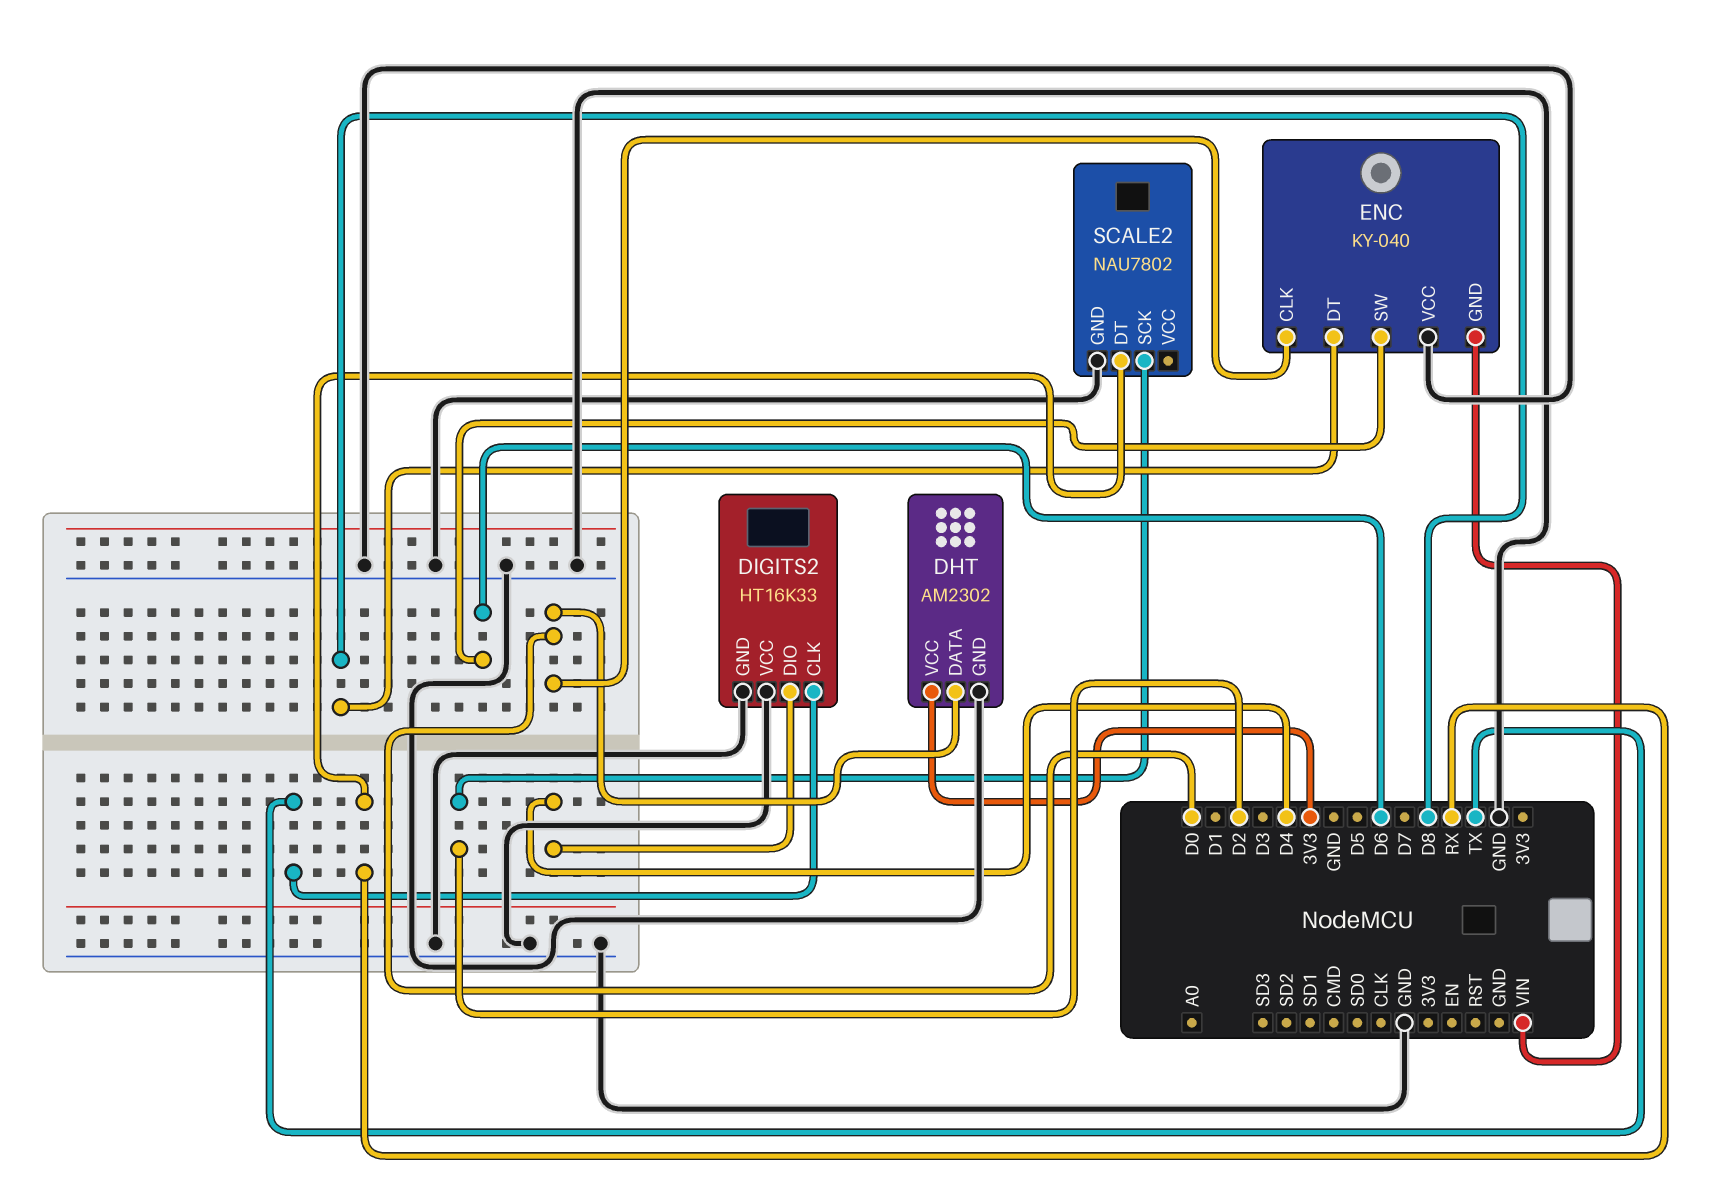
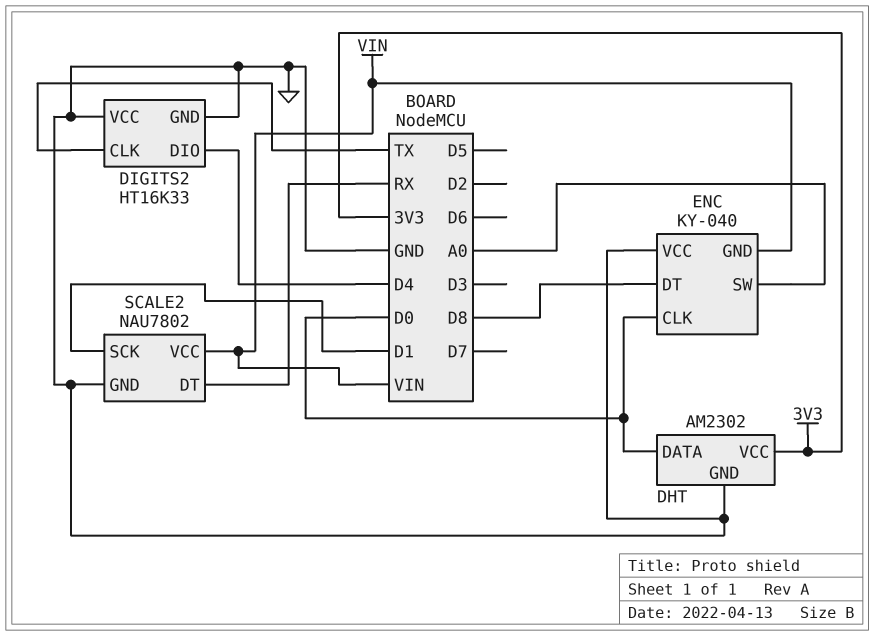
ENC pin SW: D6 -> A0
SCALE2 pin SCK: D2 -> D1
SCALE2 pin VCC: none -> VIN

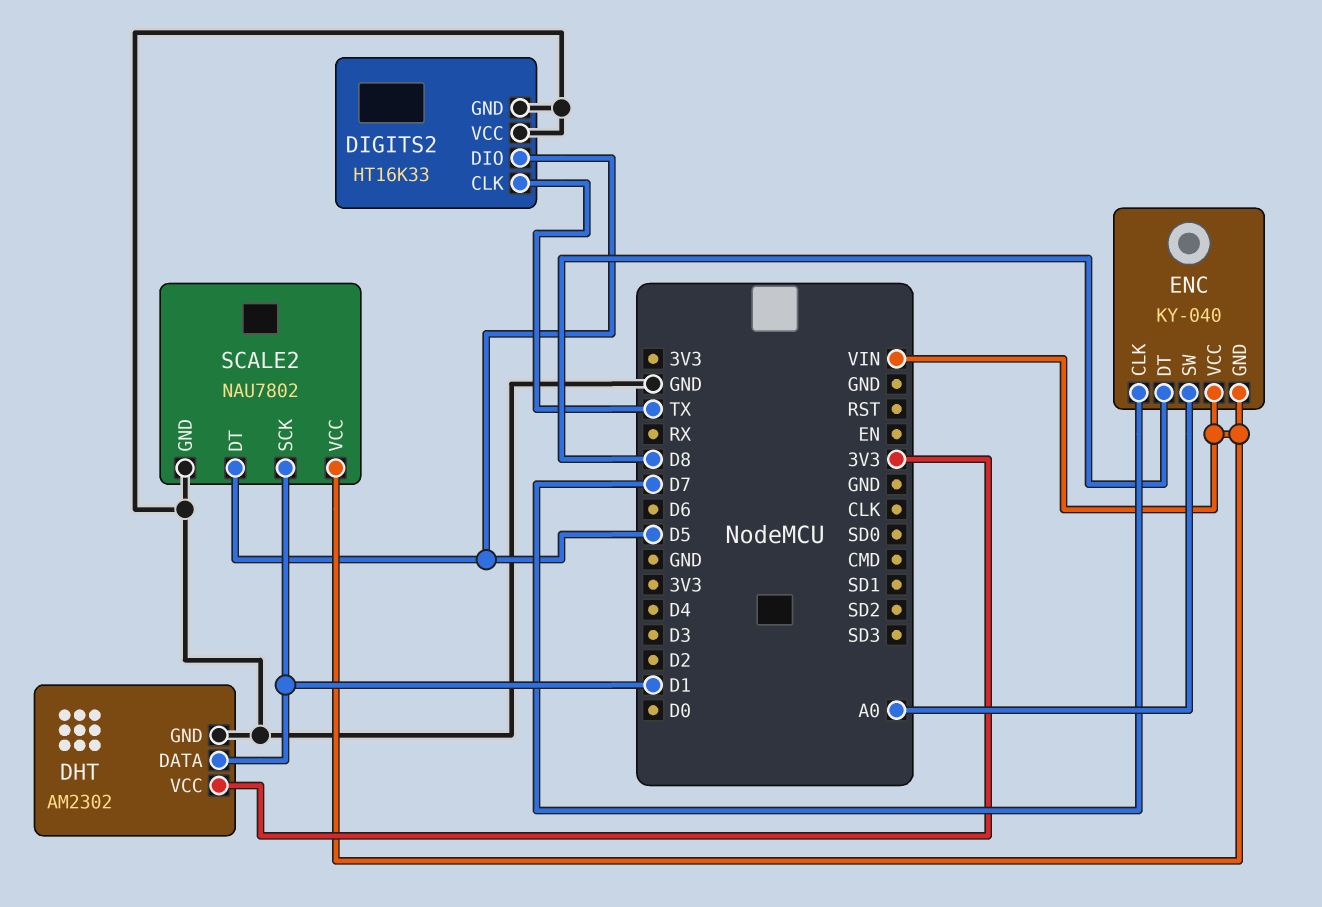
DHT pin DATA: D0 -> D1
DIGITS2 pin DIO: D4 -> D5
ENC pin CLK: D0 -> D7
ENC pin VCC: GND -> VIN
SCALE2 pin DT: RX -> D5

